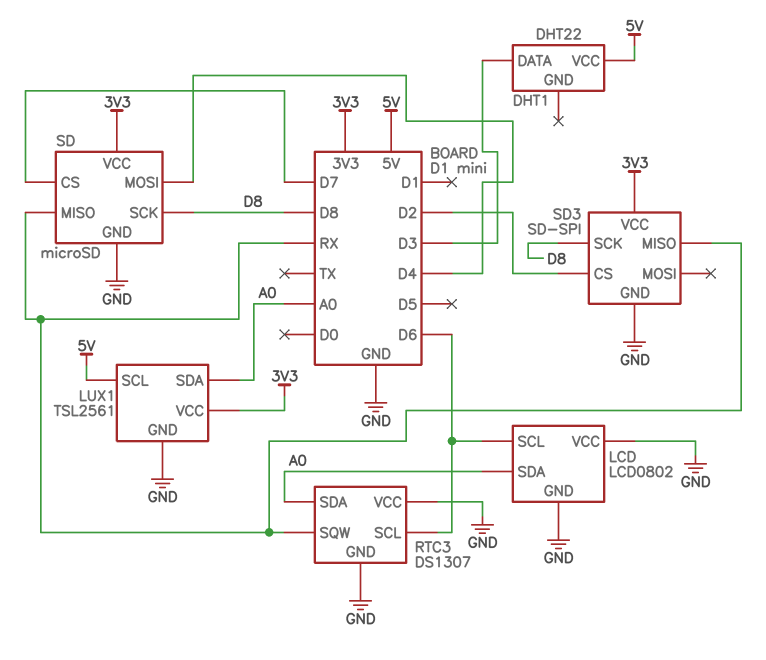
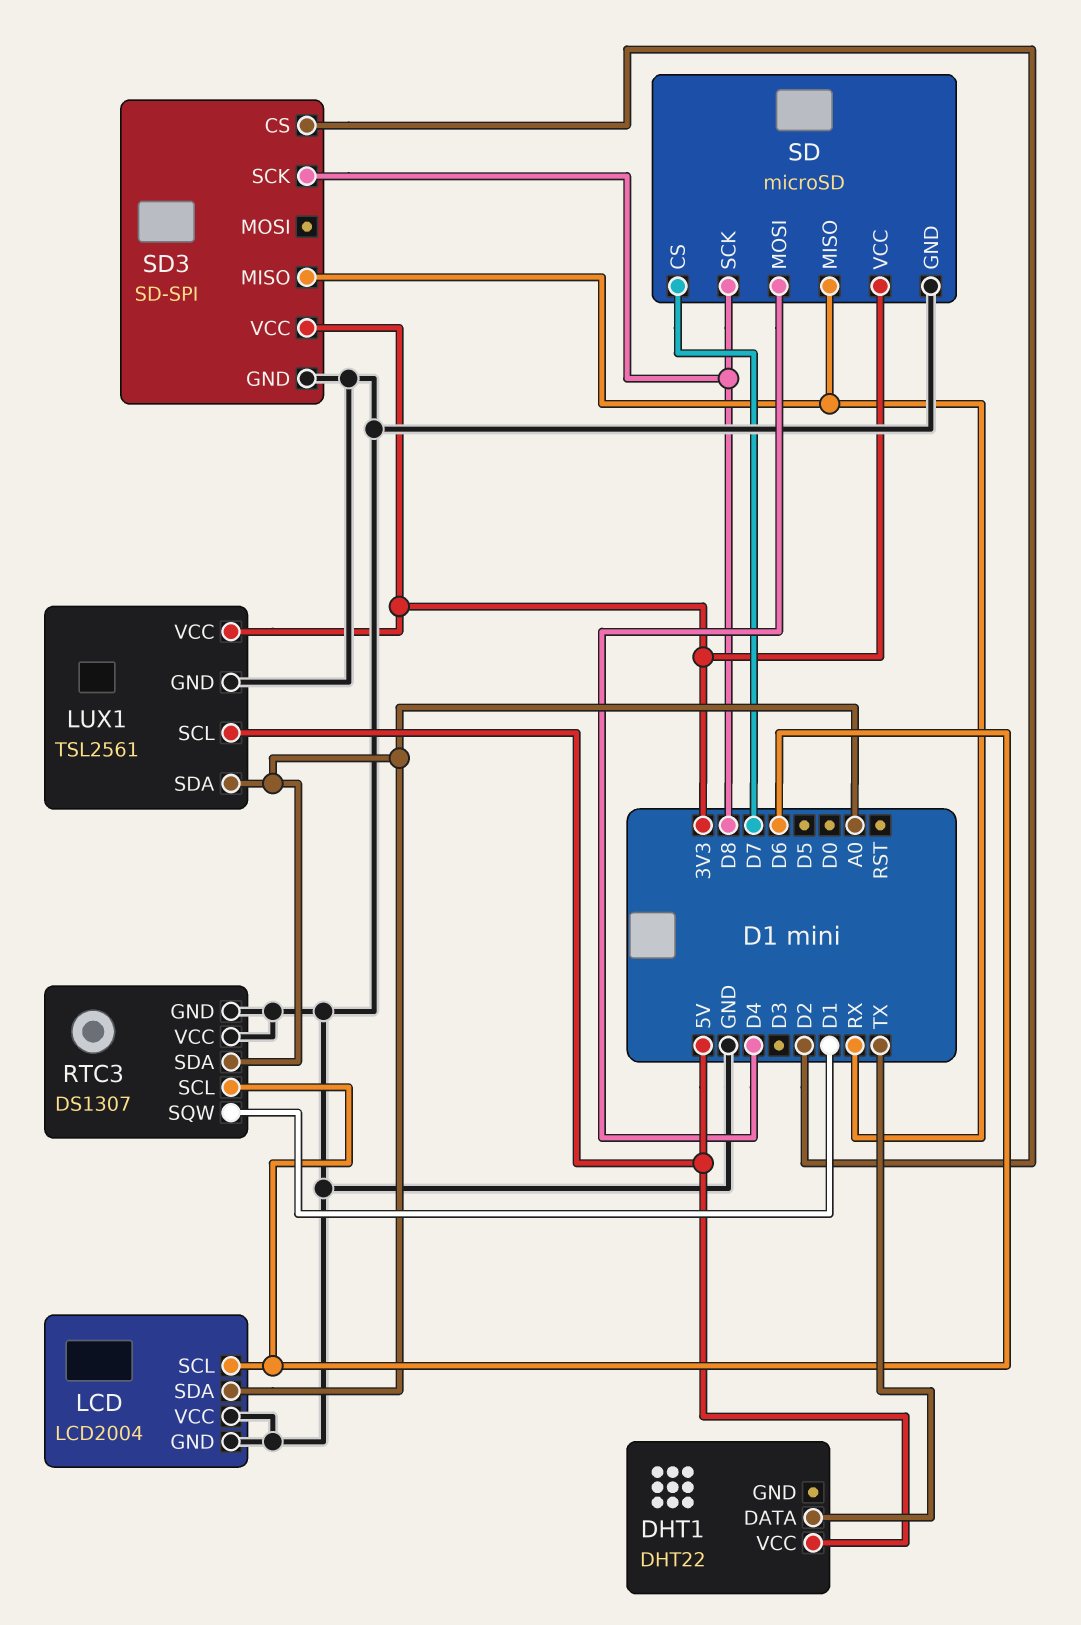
DHT1 pin DATA: D3 -> TX
LCD: LCD0802 -> LCD2004
RTC3 pin SQW: RX -> D1

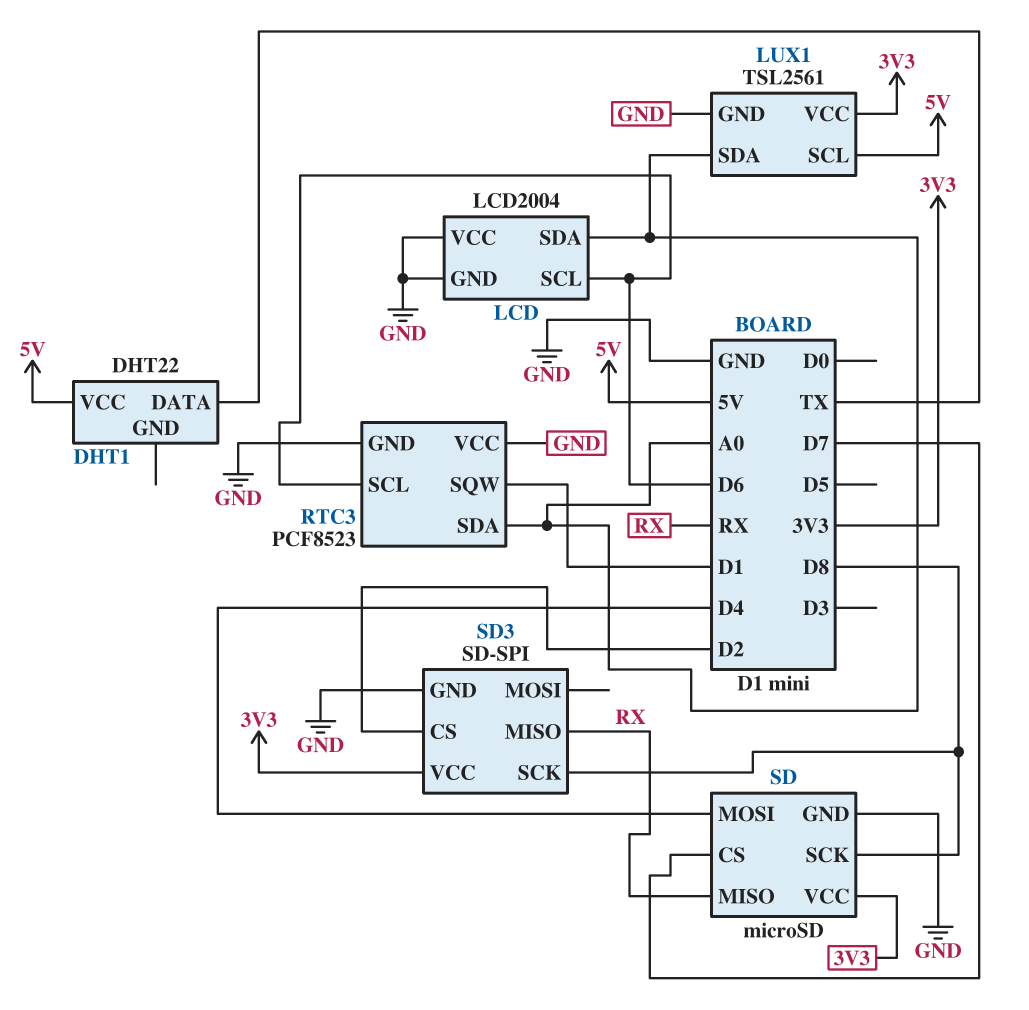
RTC3: DS1307 -> PCF8523

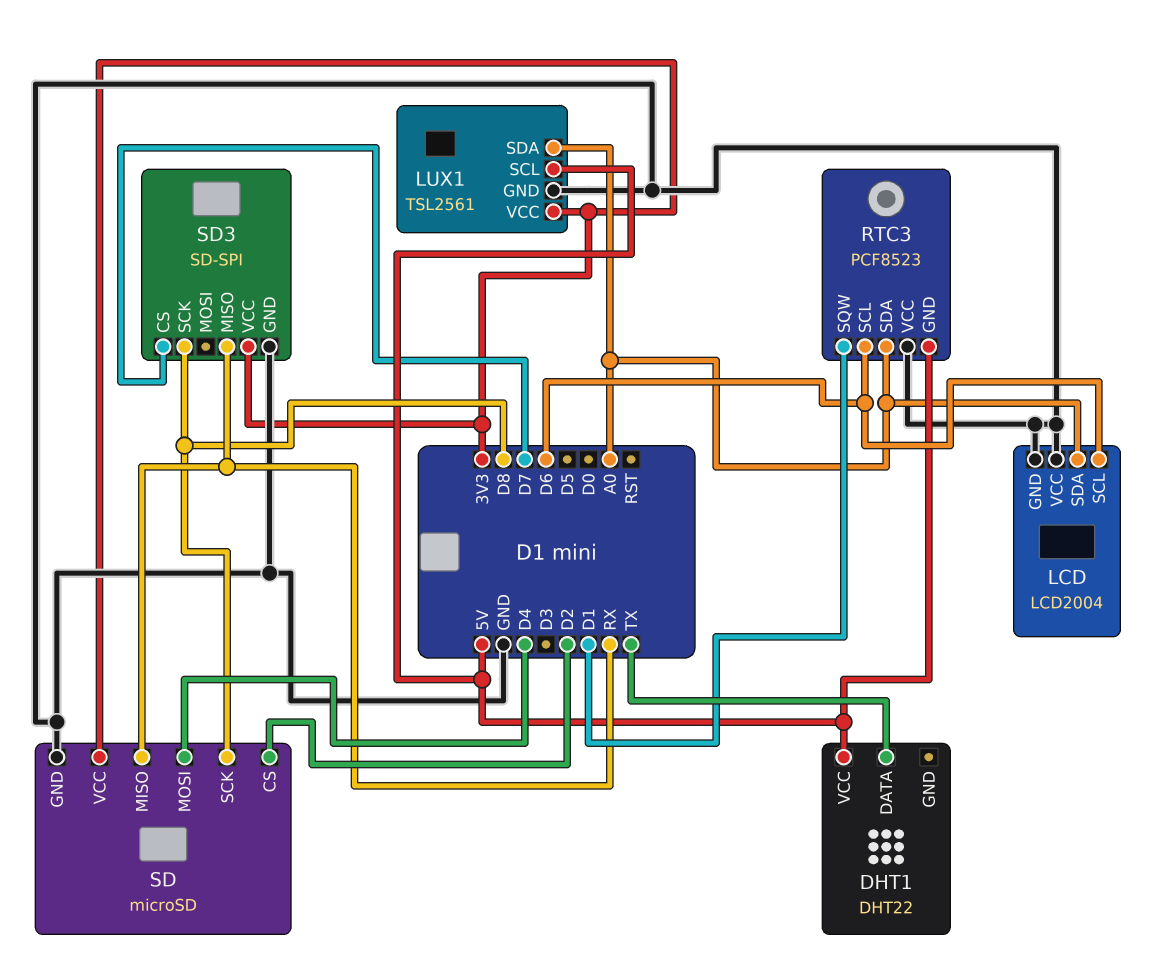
RTC3 pin GND: GND -> 5V
SD pin CS: D7 -> D2
SD3 pin CS: D2 -> D7

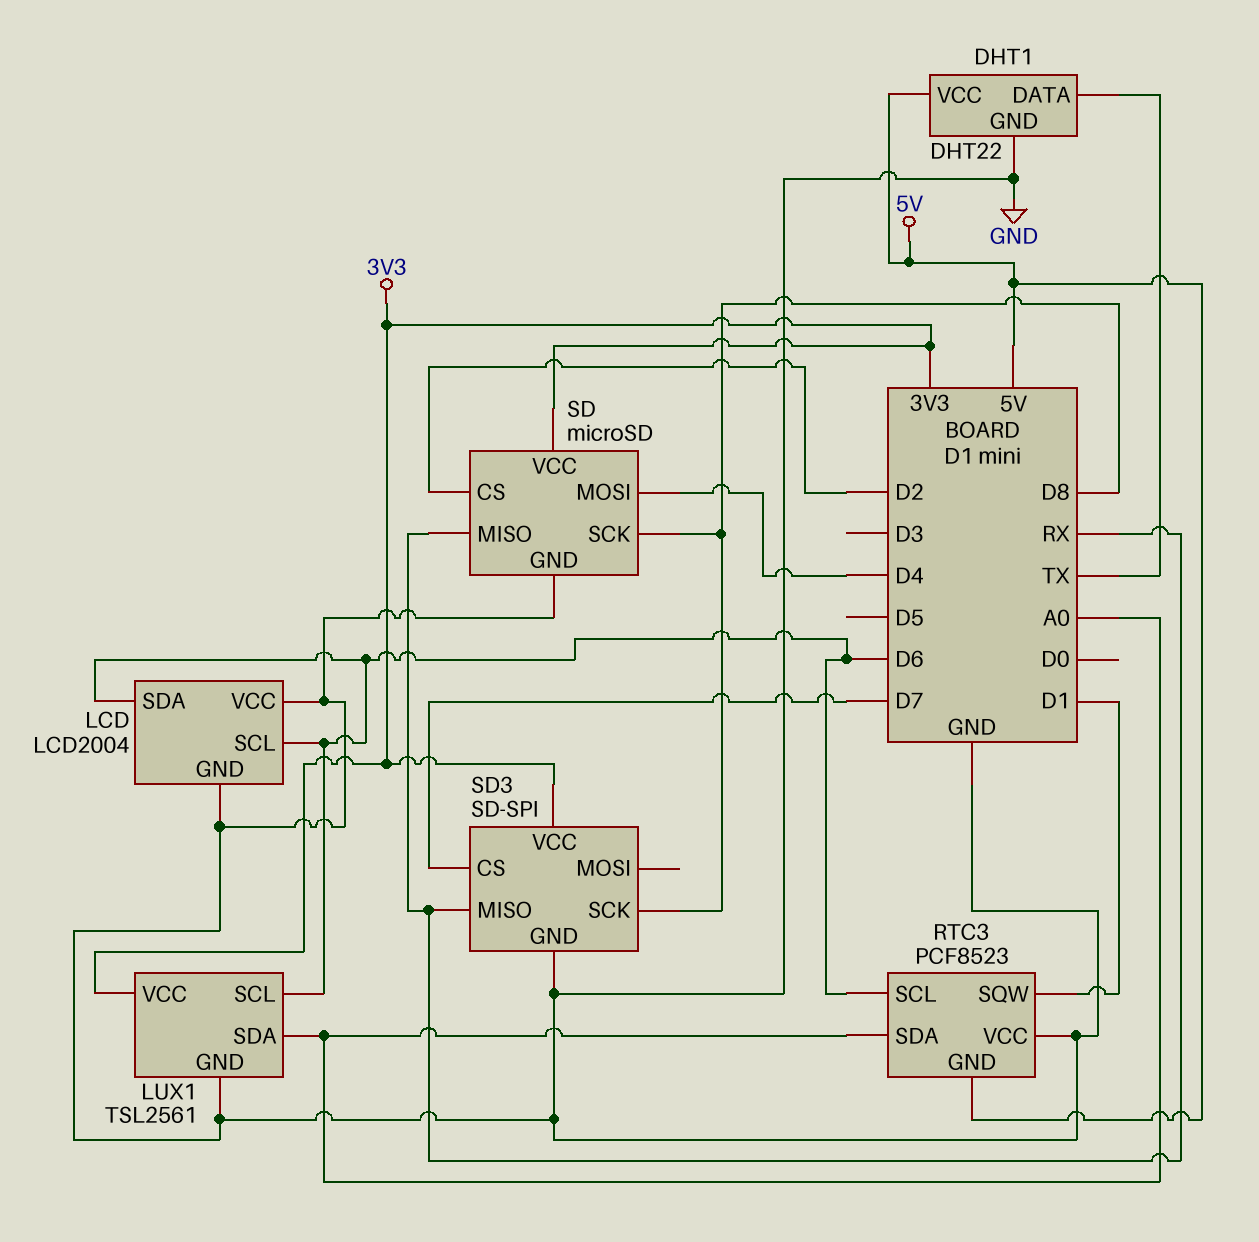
DHT1 pin GND: none -> GND
LCD pin SDA: A0 -> D6
LUX1 pin SCL: 5V -> D6

